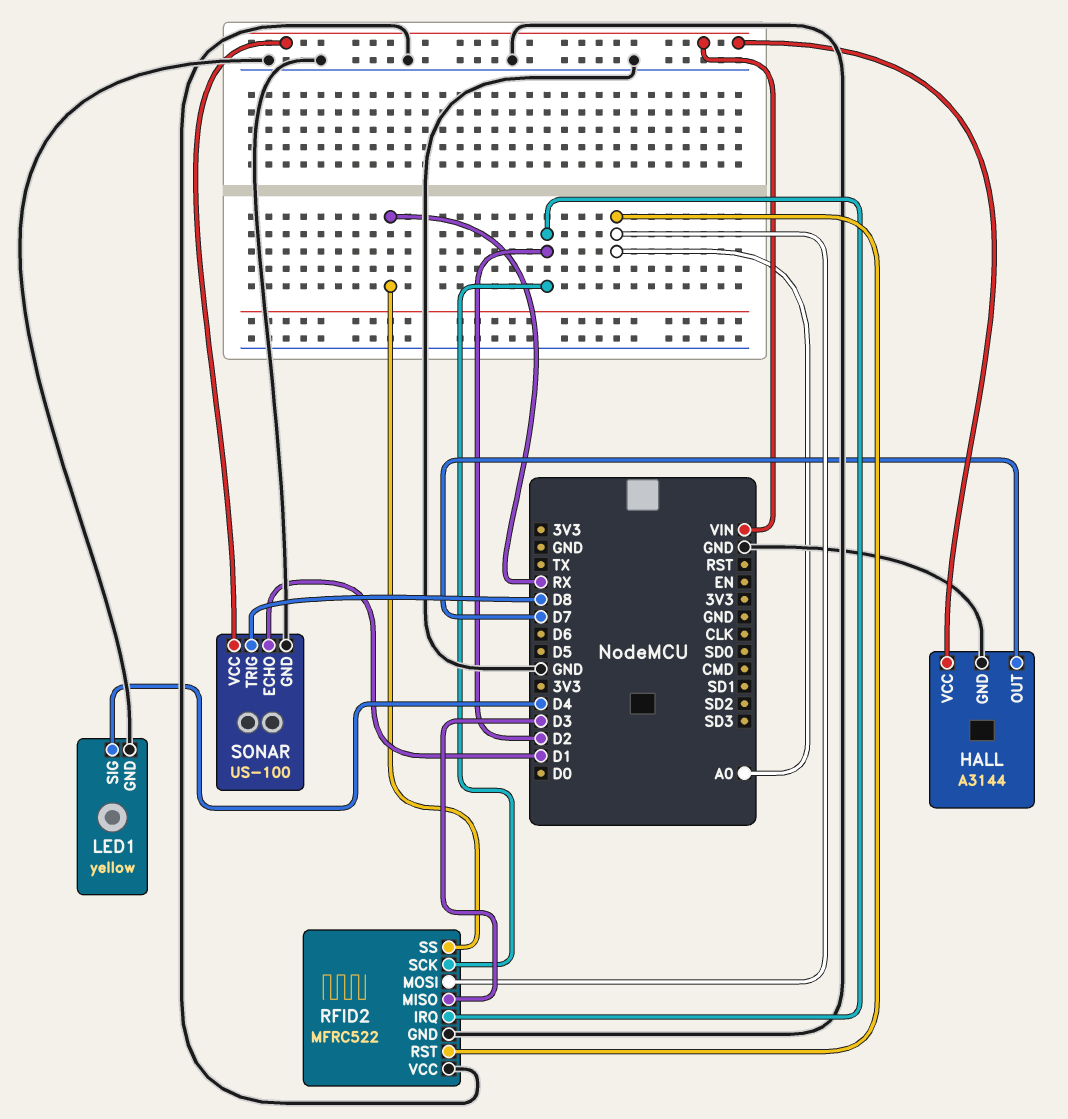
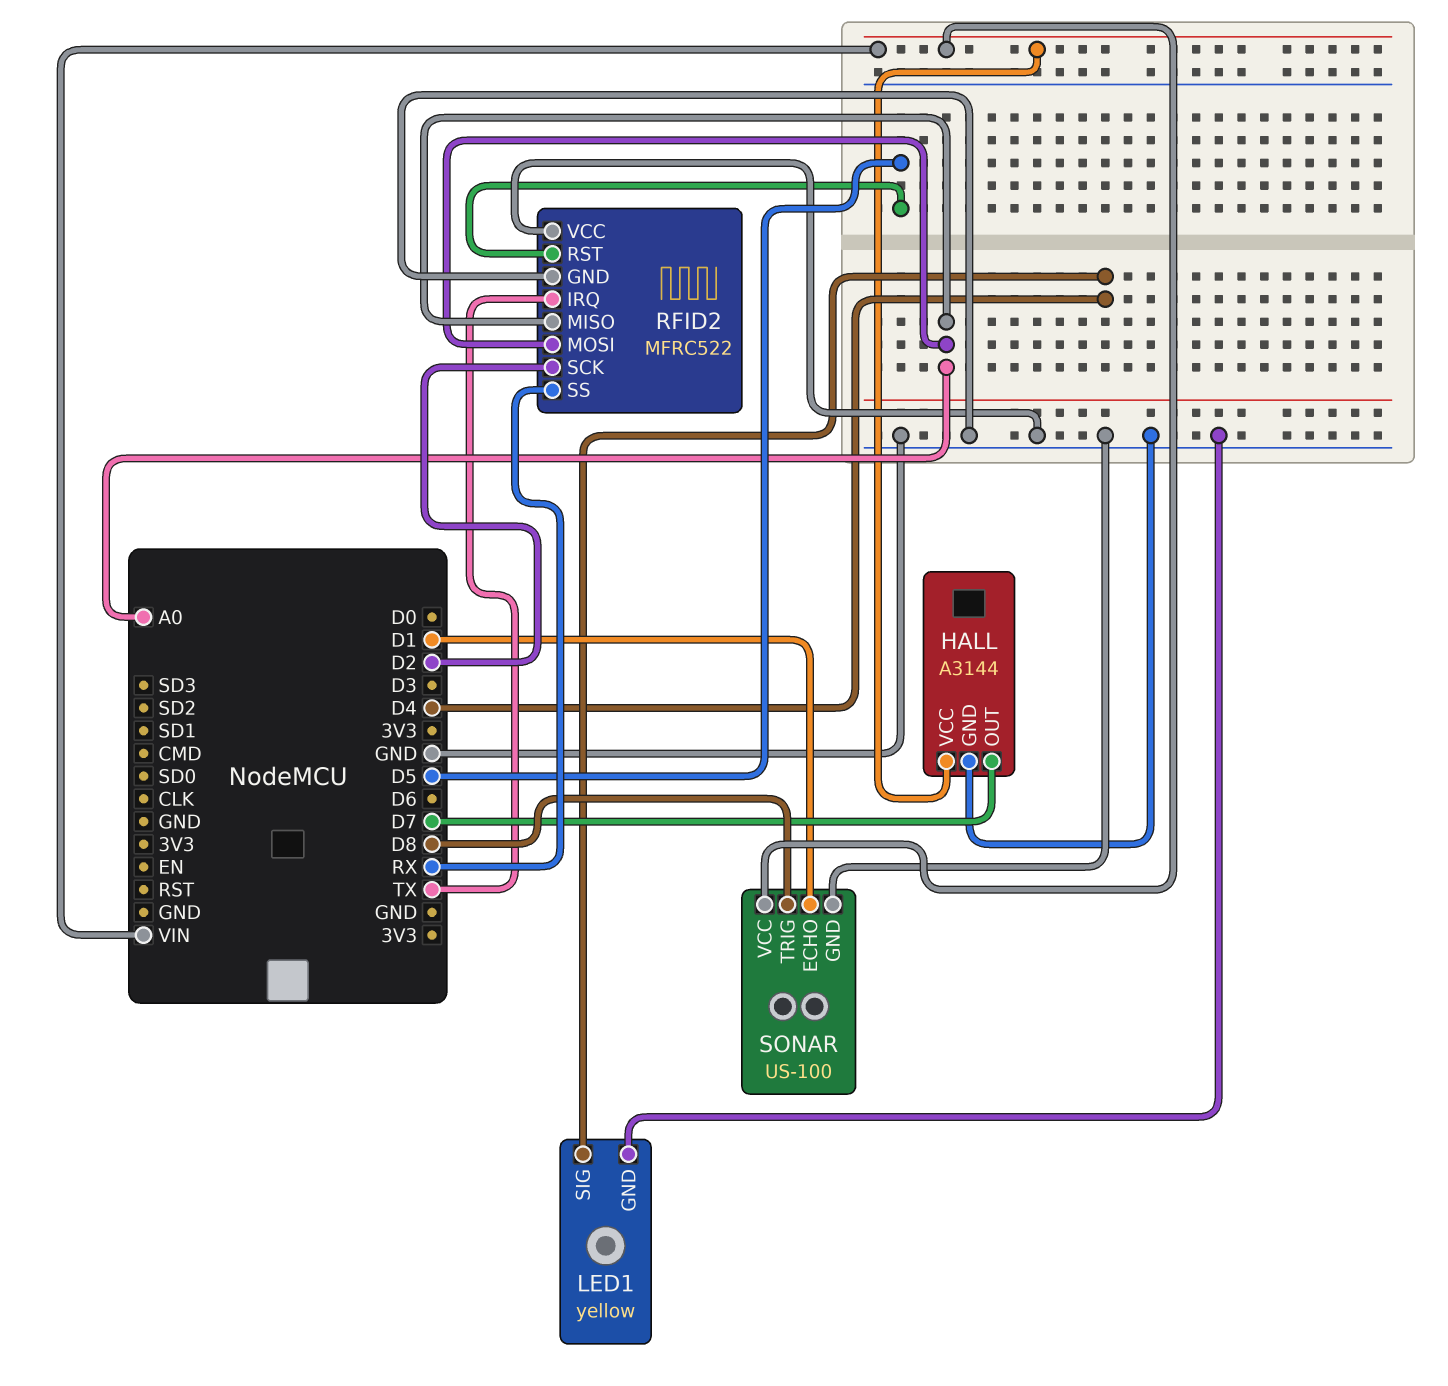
RFID2 pin IRQ: D2 -> TX
RFID2 pin MISO: D3 -> A0
RFID2 pin RST: A0 -> D5

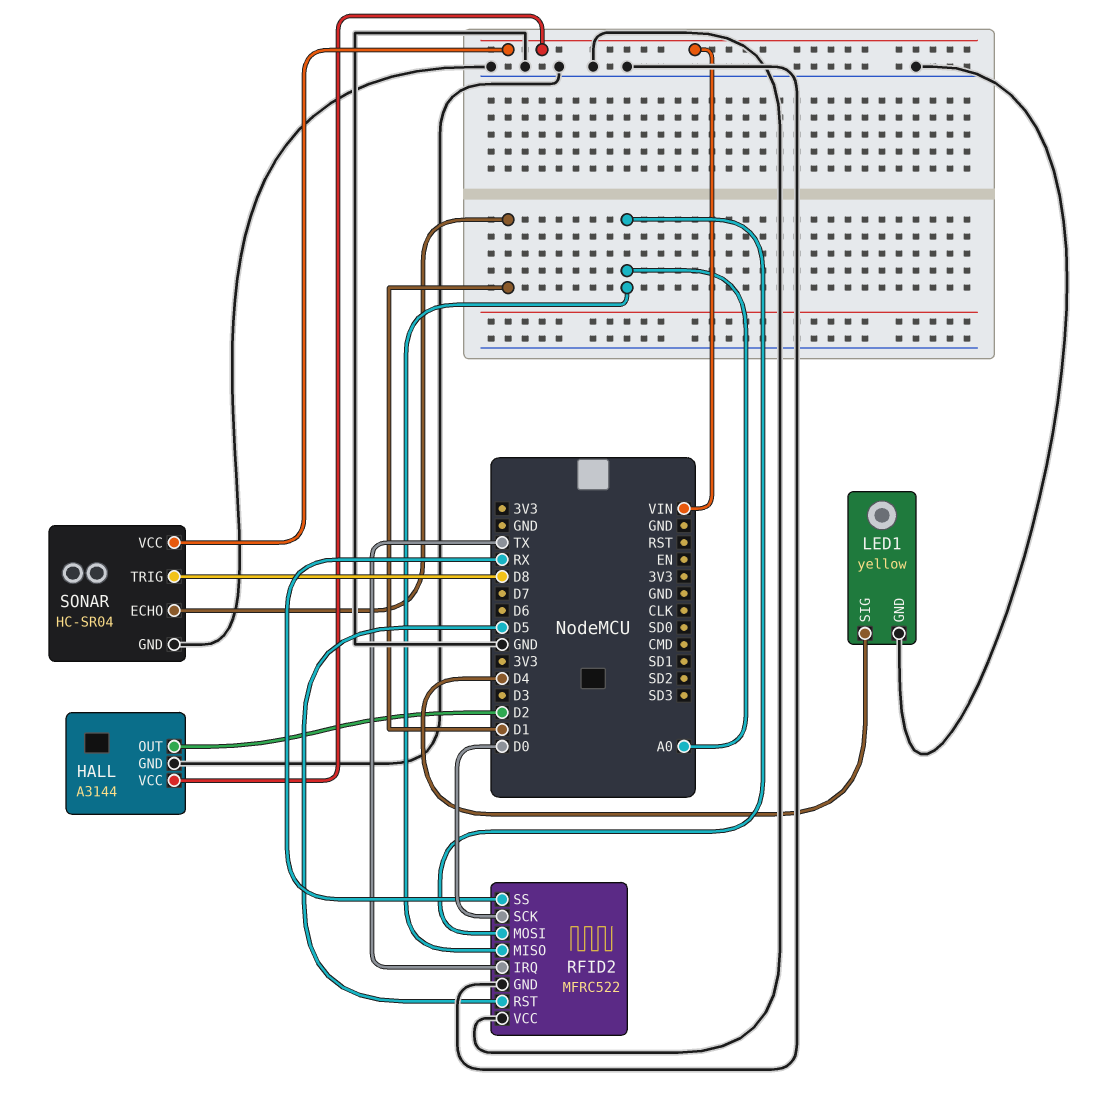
HALL pin OUT: D7 -> D2
RFID2 pin SCK: D2 -> D0
SONAR: US-100 -> HC-SR04

